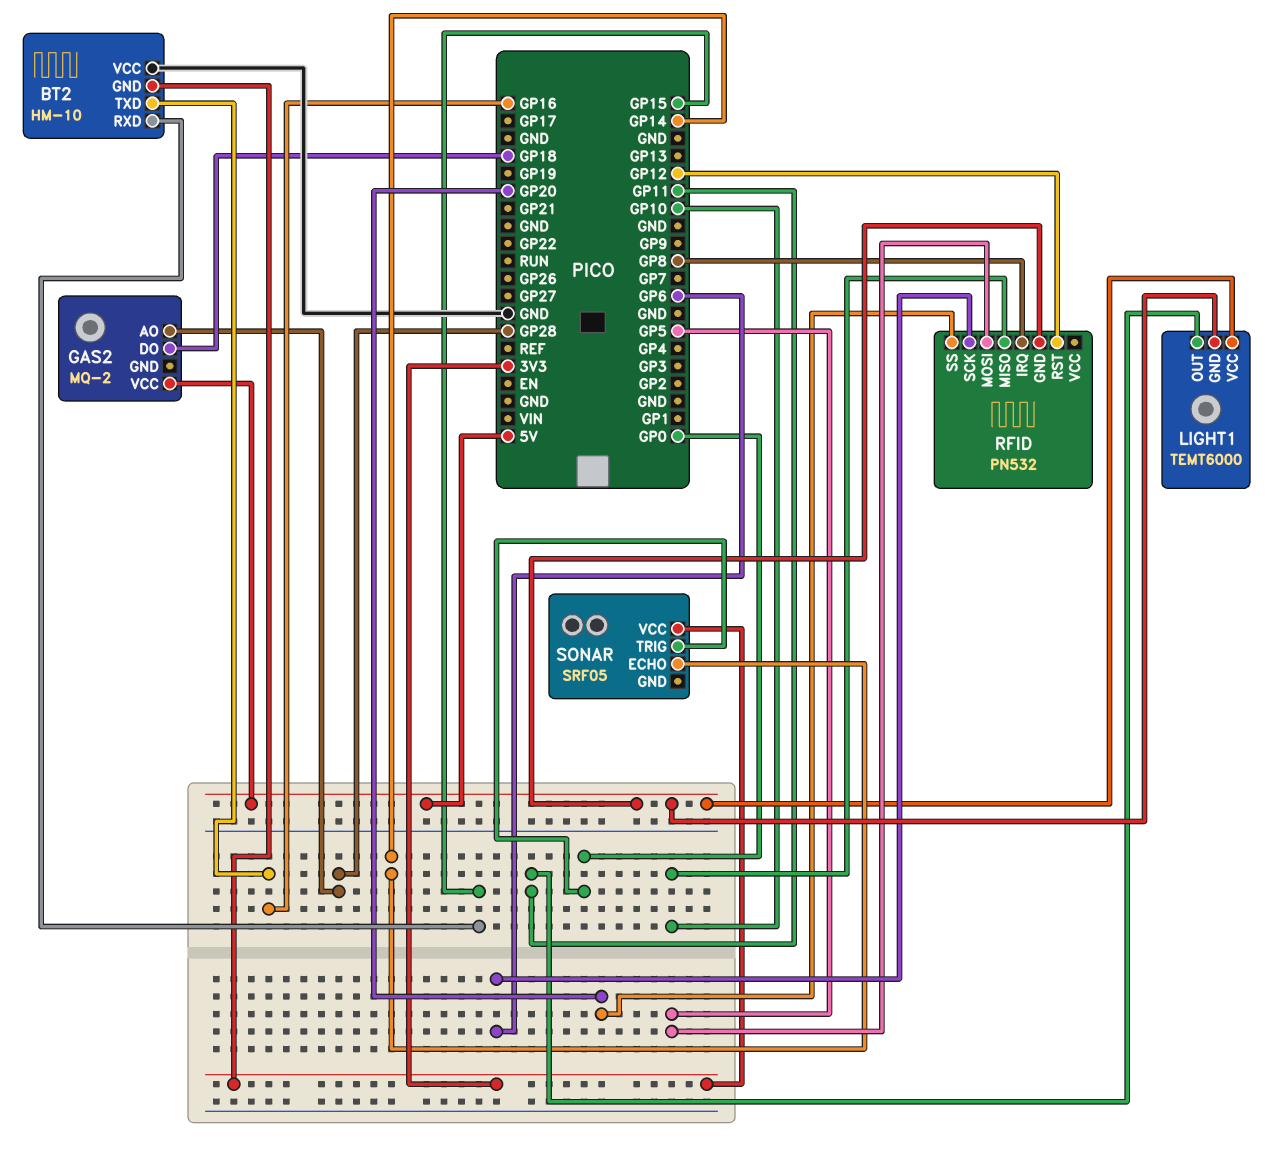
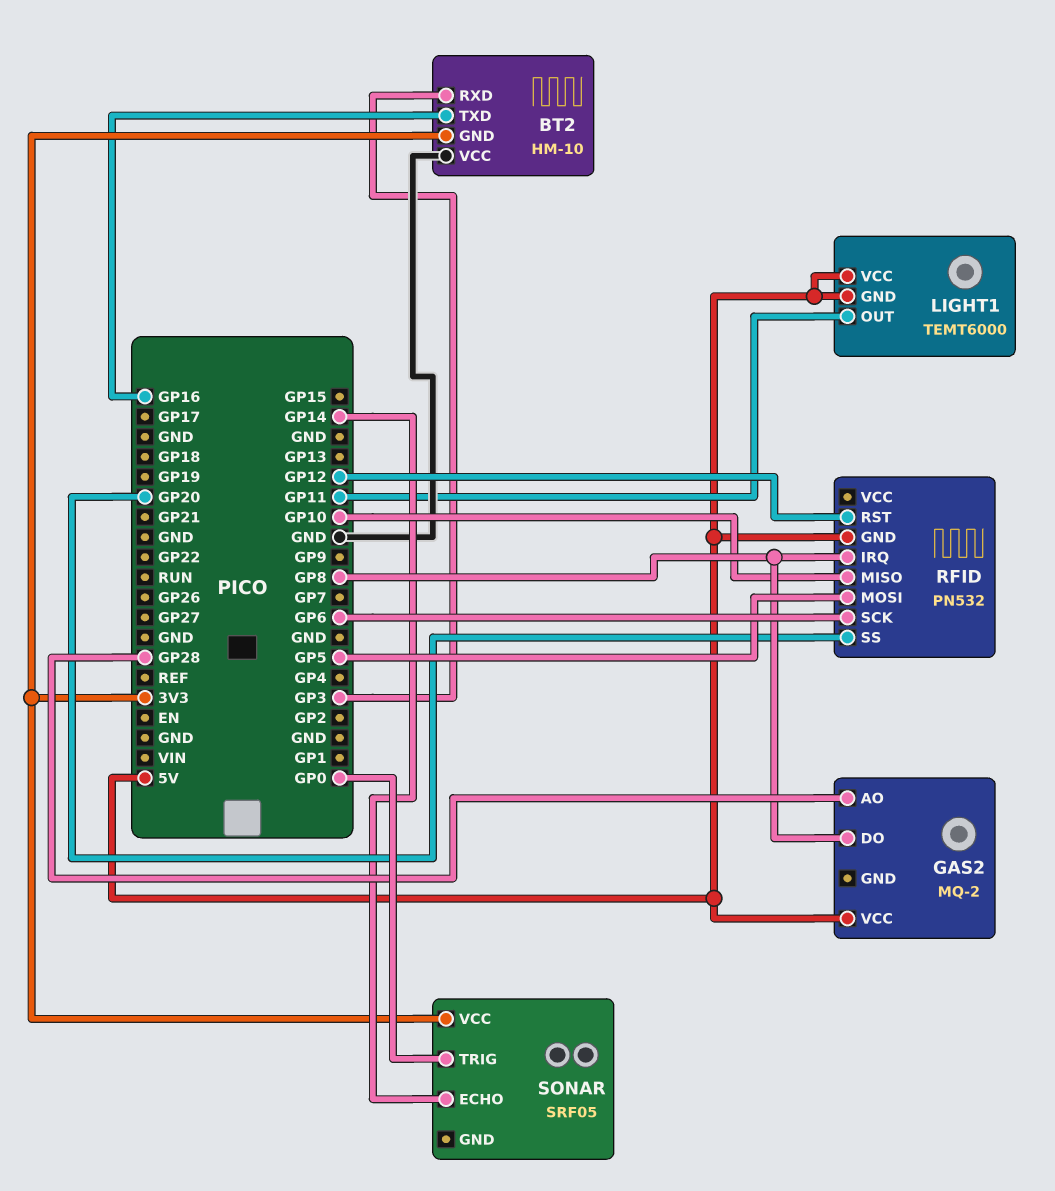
BT2 pin RXD: GP15 -> GP3
GAS2 pin DO: GP18 -> GP8

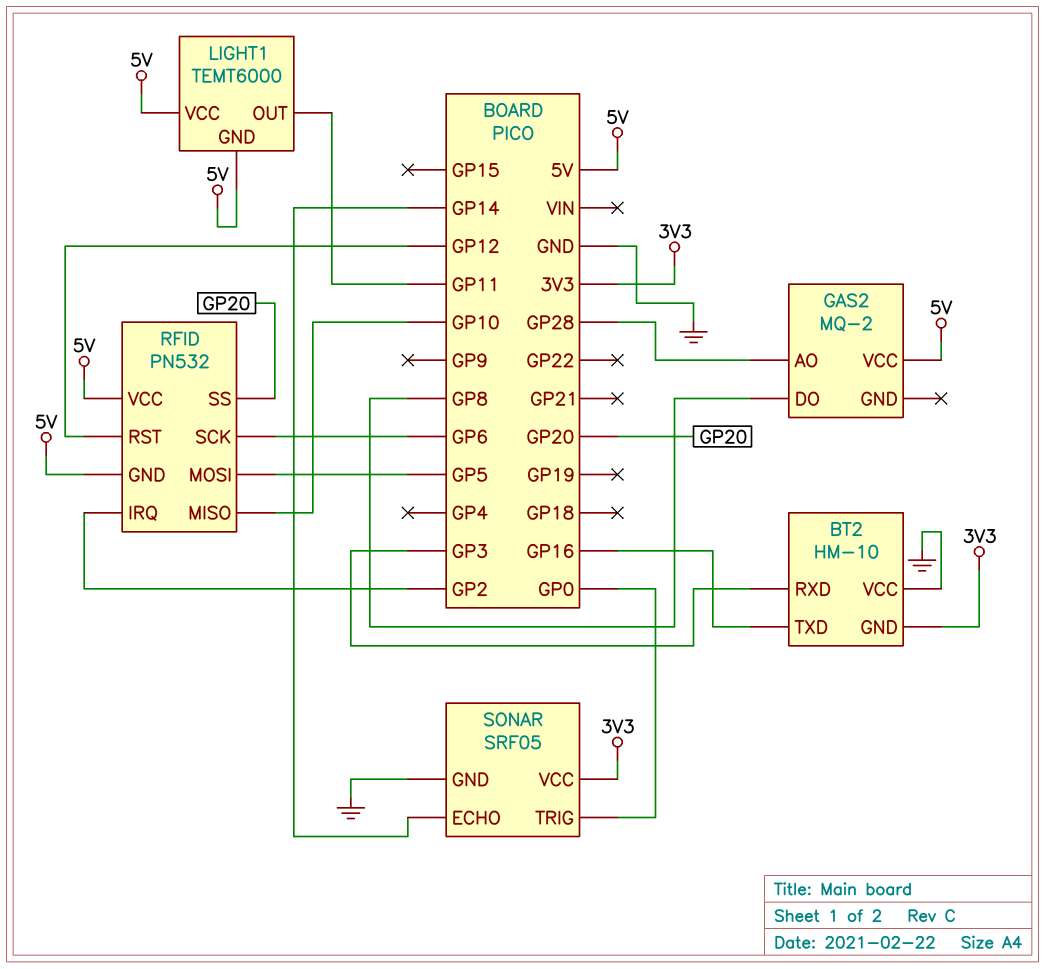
RFID pin IRQ: GP8 -> GP2
RFID pin VCC: none -> 5V
SONAR pin GND: none -> GND

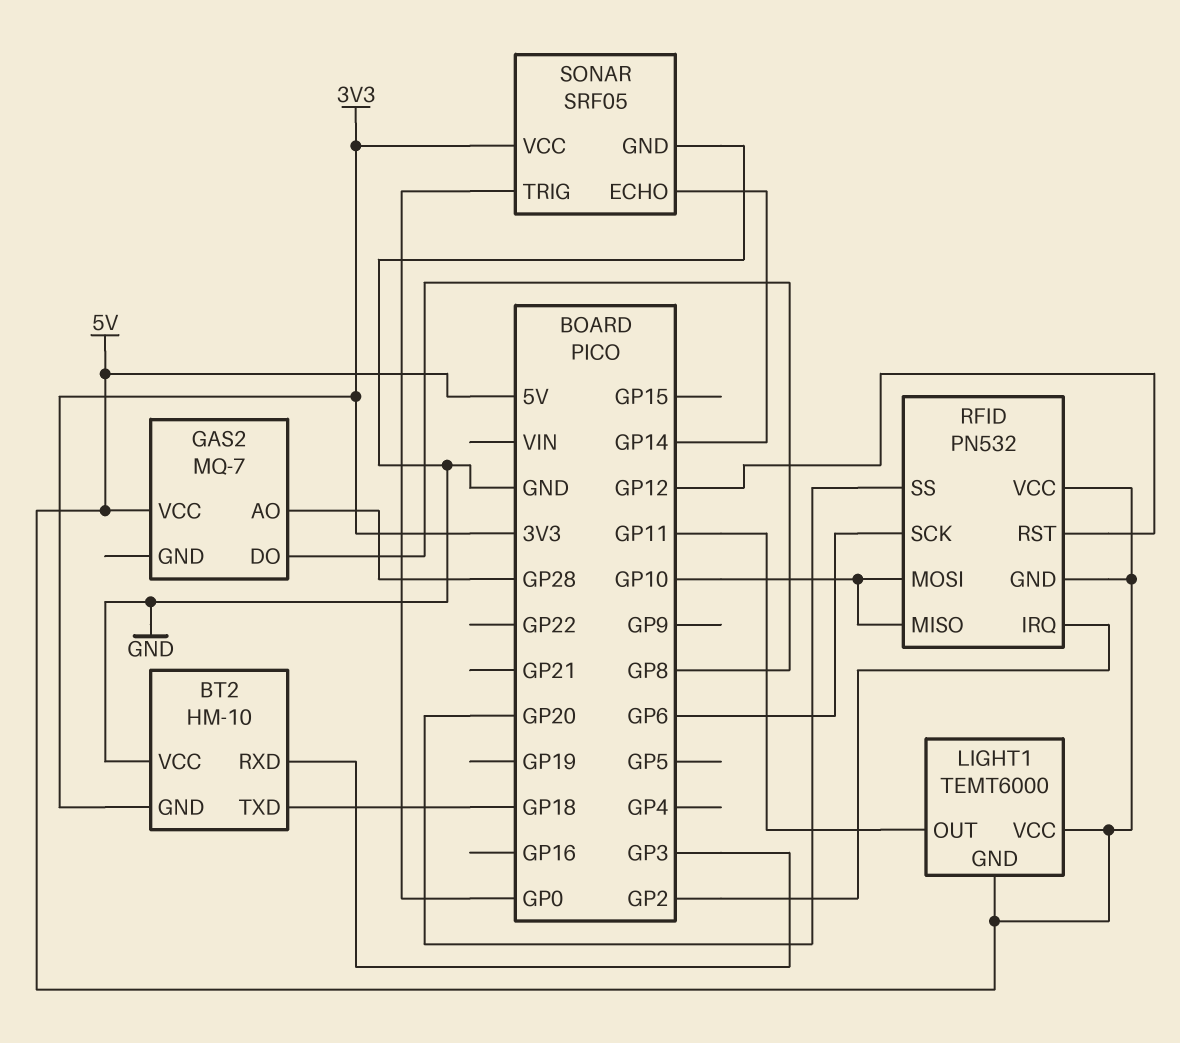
BT2 pin TXD: GP16 -> GP18
GAS2: MQ-2 -> MQ-7
RFID pin MOSI: GP5 -> GP10

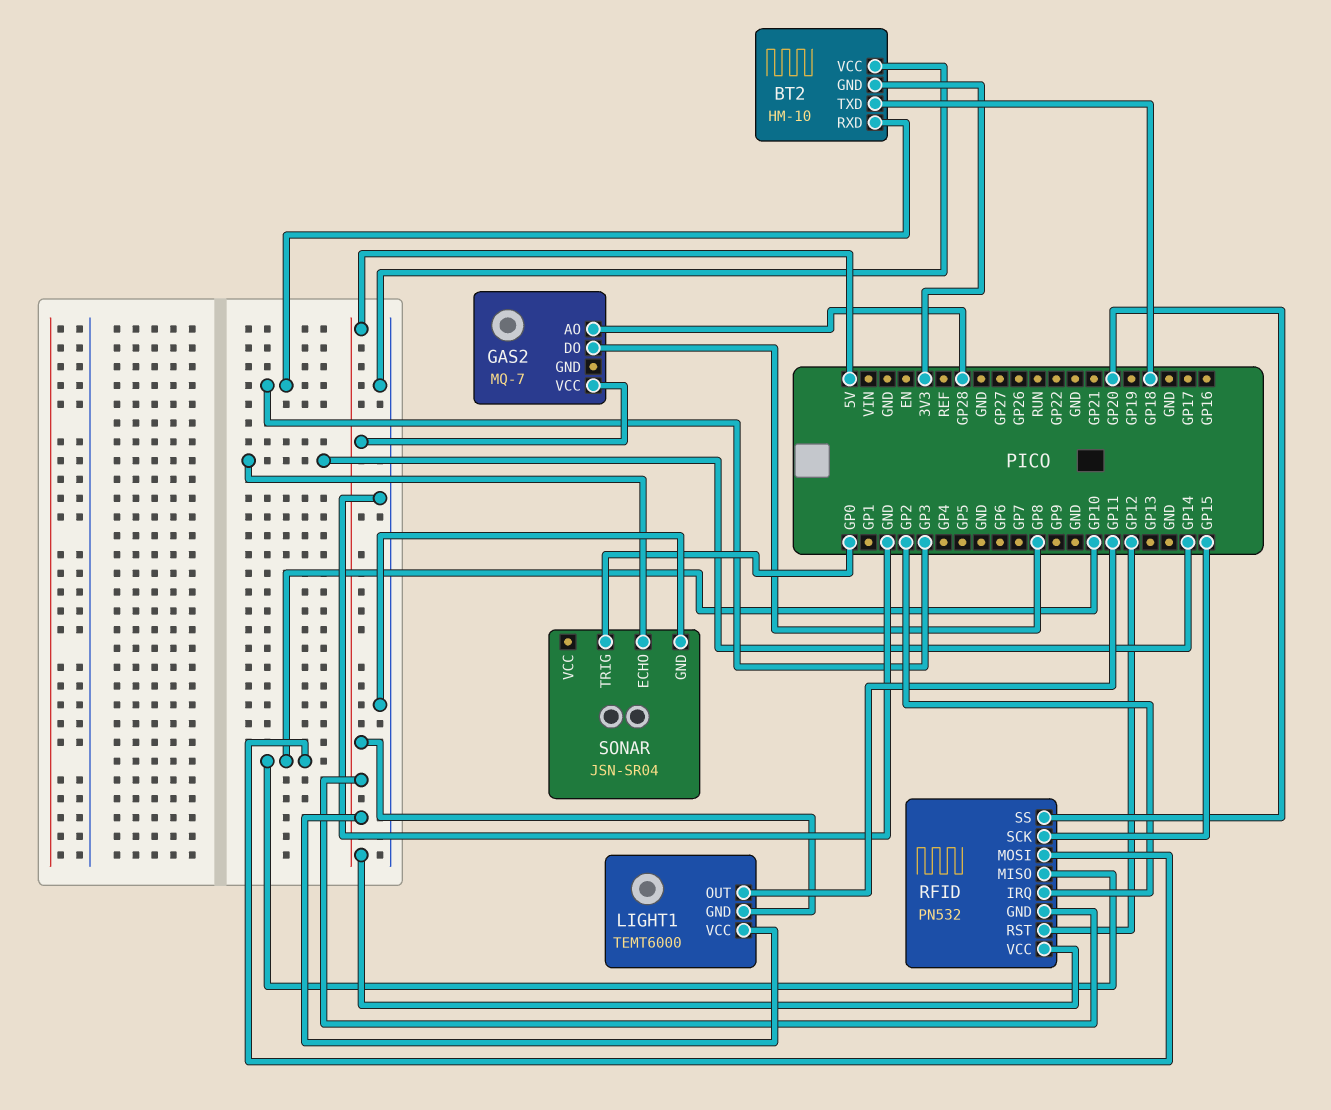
RFID pin SCK: GP6 -> GP15
SONAR: SRF05 -> JSN-SR04
SONAR pin VCC: 3V3 -> none

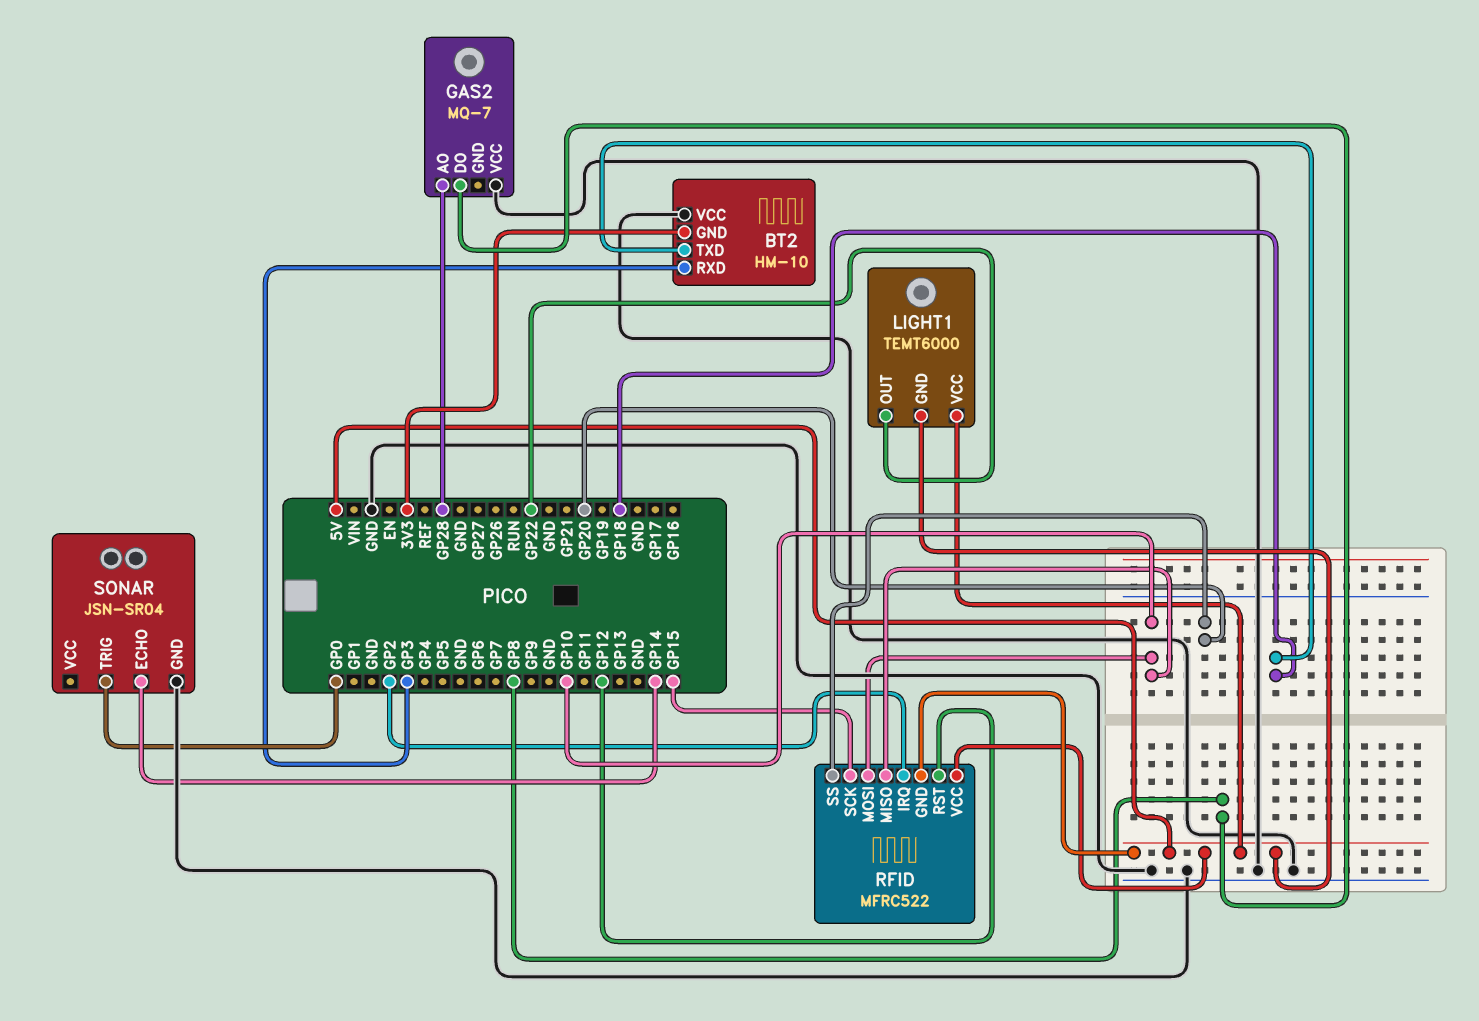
GAS2 pin VCC: 5V -> GND
LIGHT1 pin OUT: GP11 -> GP22
RFID: PN532 -> MFRC522

